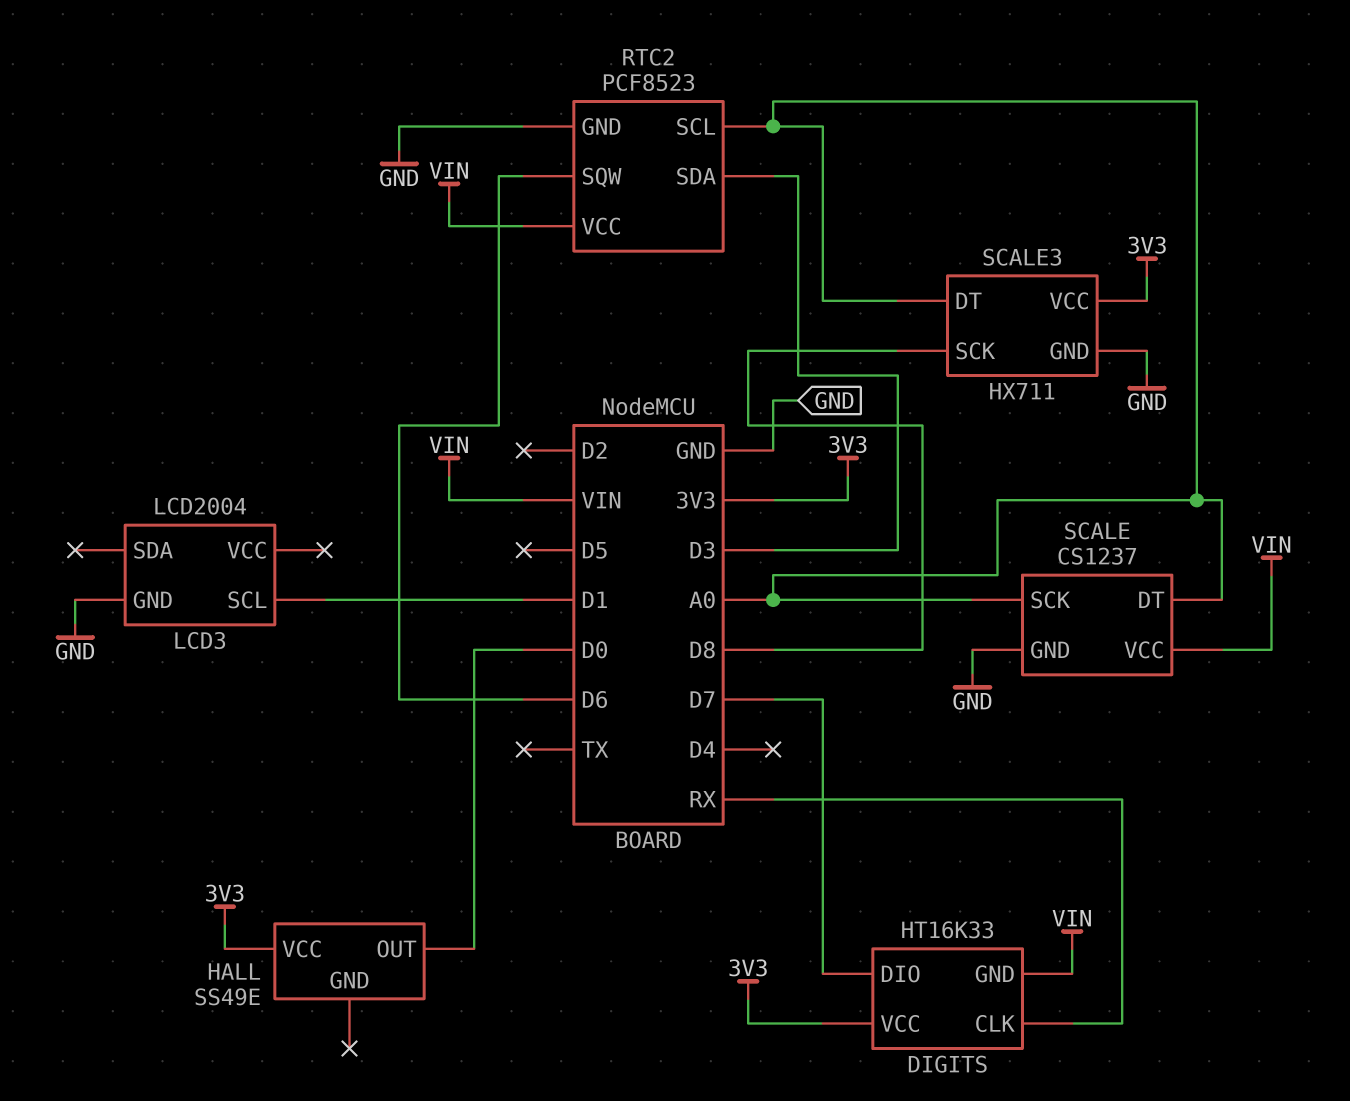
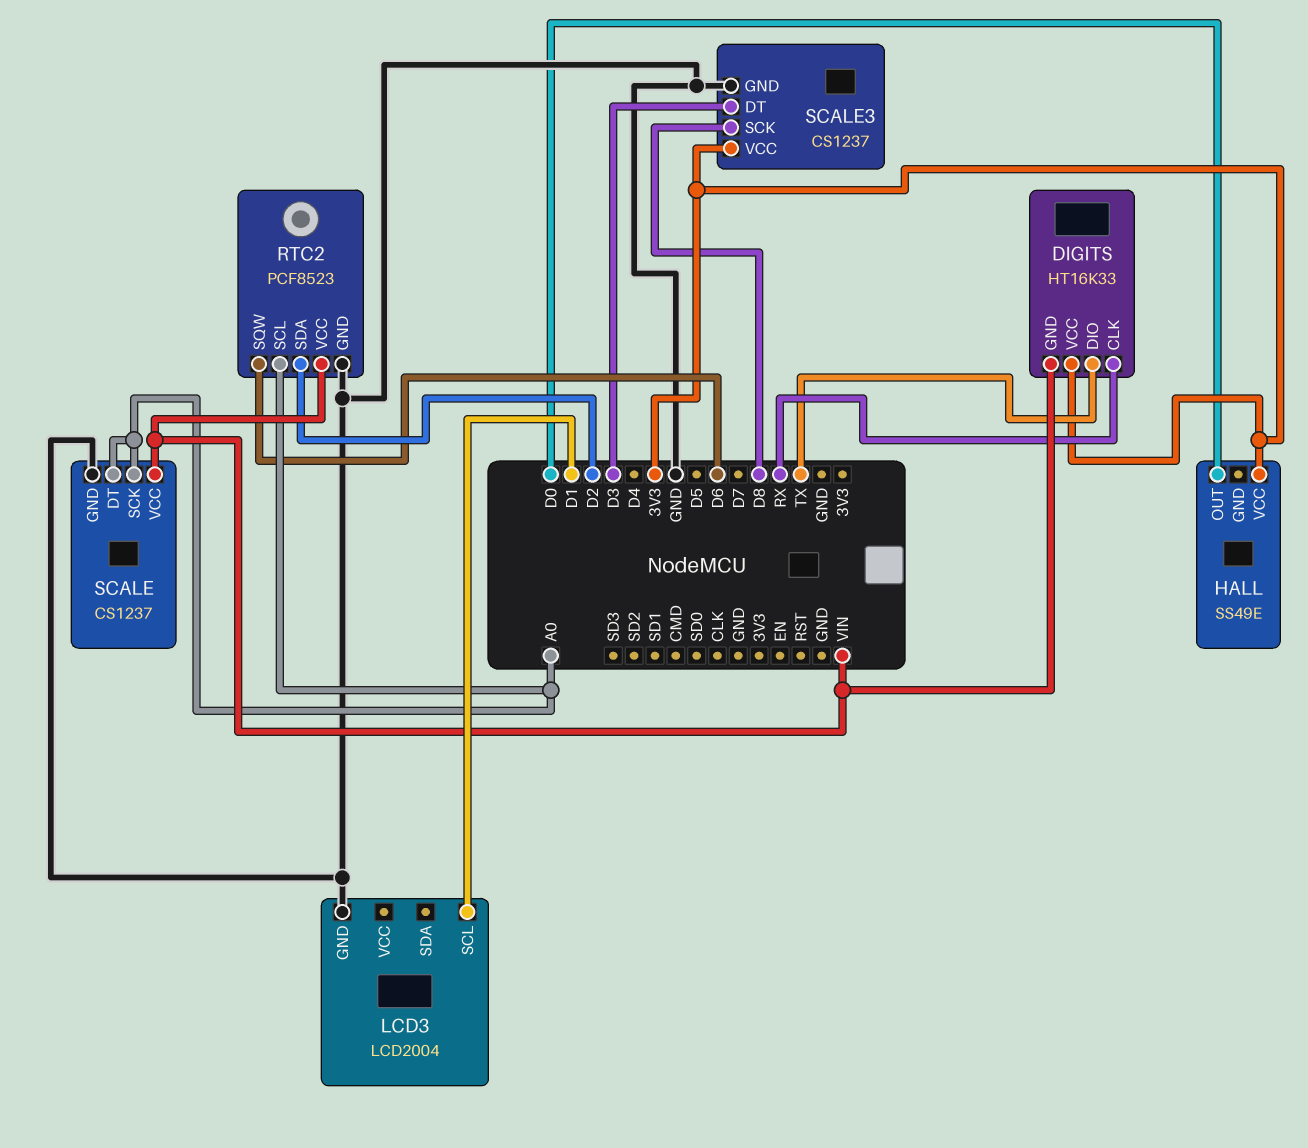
DIGITS pin DIO: D7 -> TX
RTC2 pin SDA: D3 -> D2
SCALE3: HX711 -> CS1237
SCALE3 pin DT: A0 -> D3

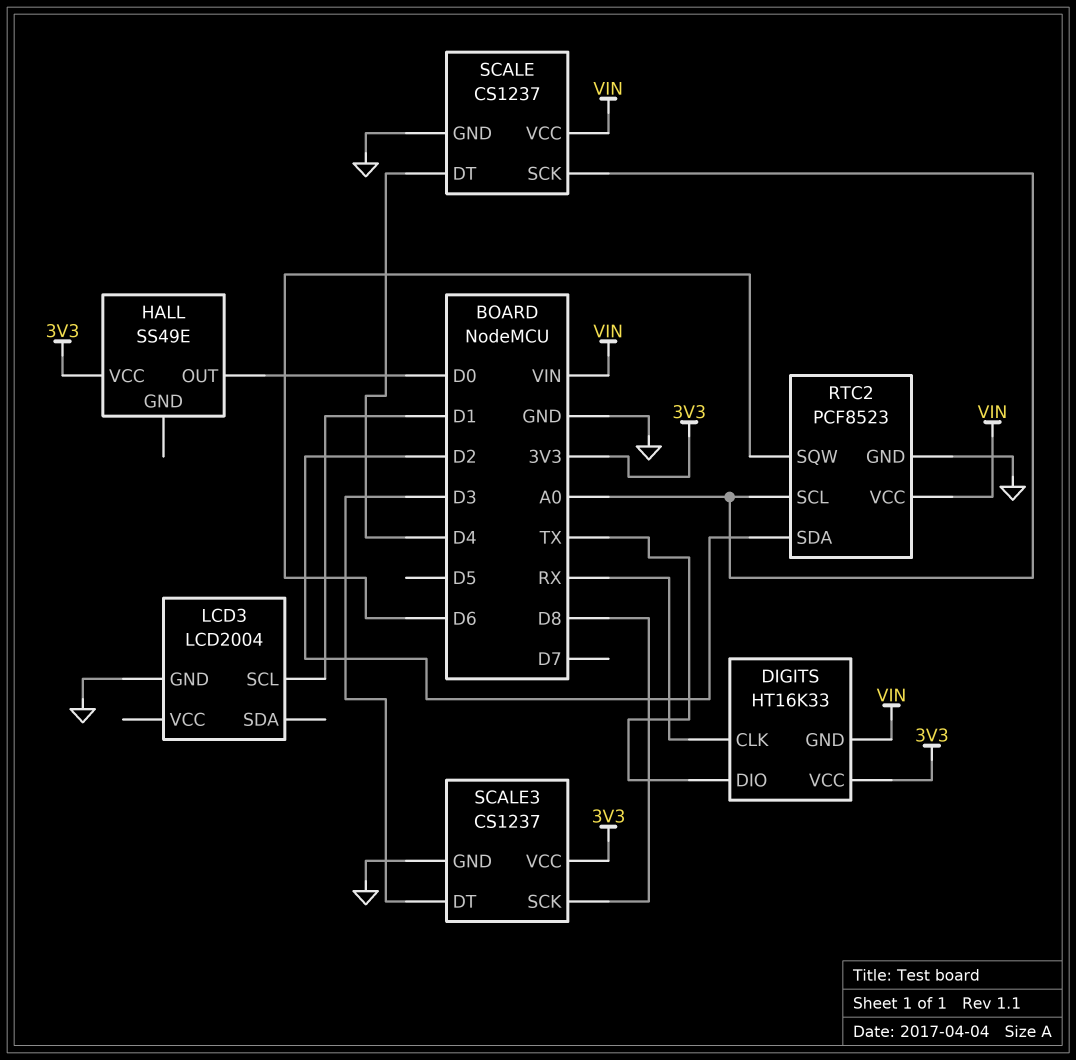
SCALE pin DT: A0 -> D4

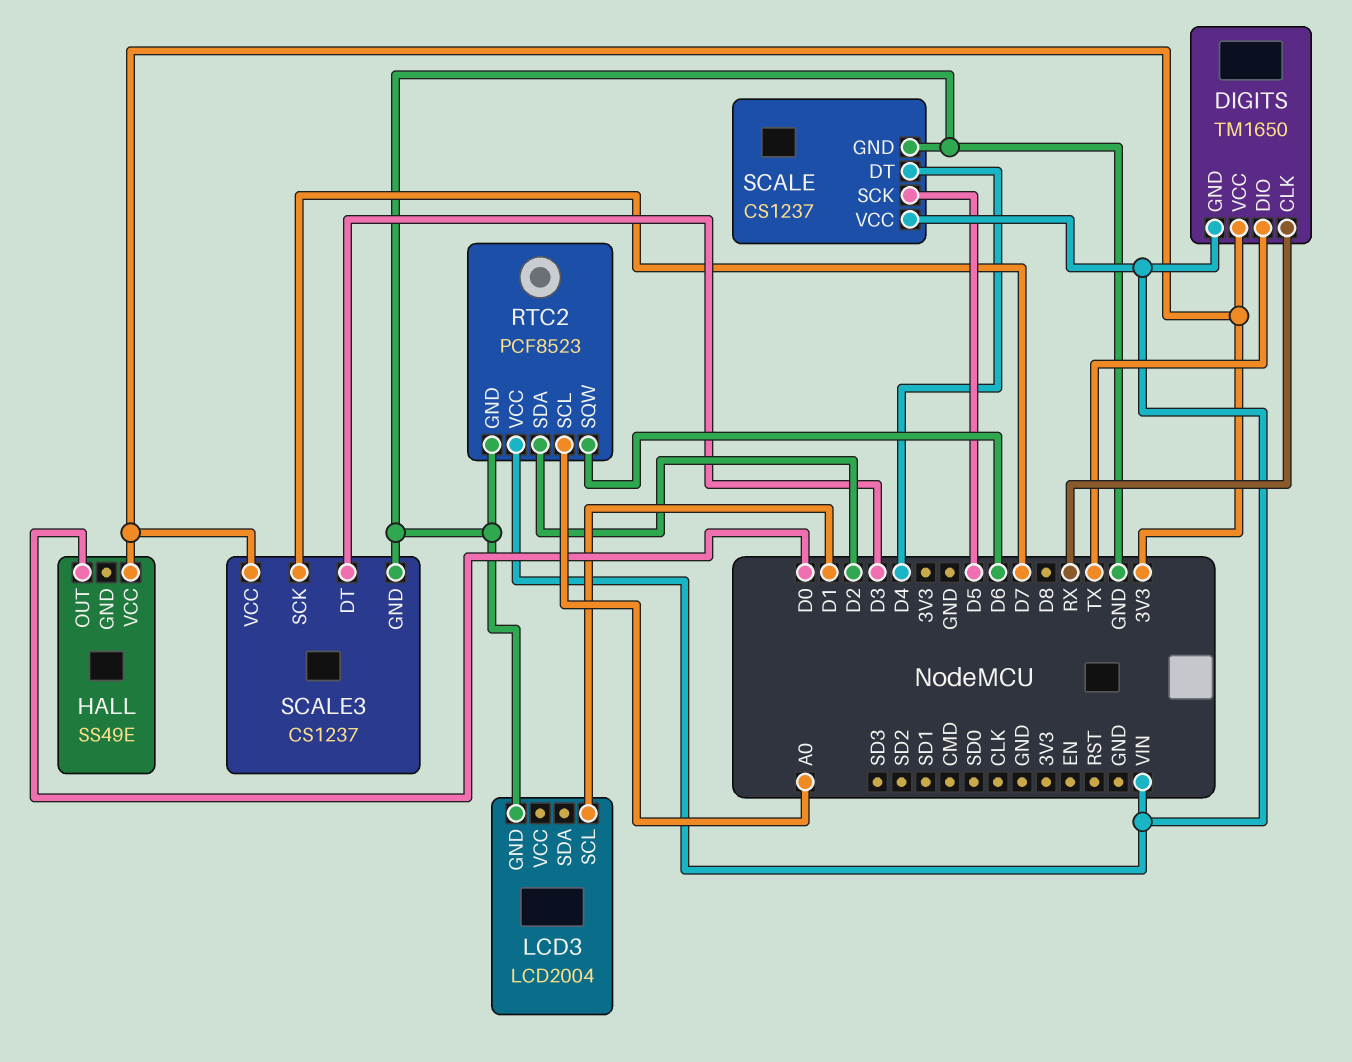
DIGITS: HT16K33 -> TM1650
SCALE pin SCK: A0 -> D5
SCALE3 pin SCK: D8 -> D7

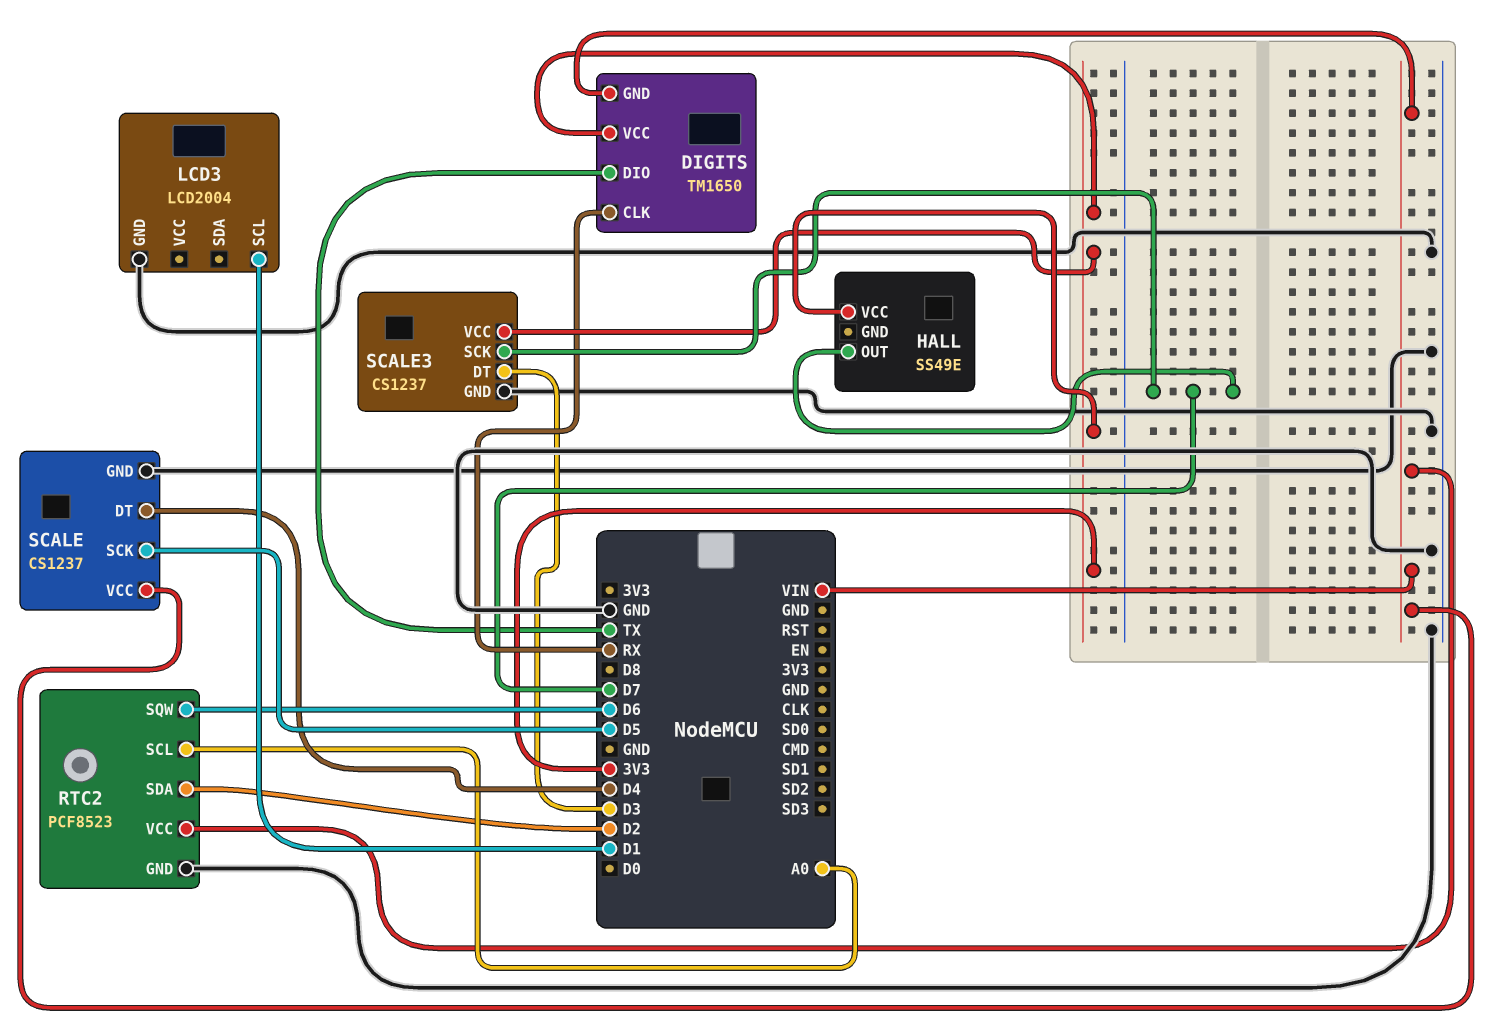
HALL pin OUT: D0 -> D7

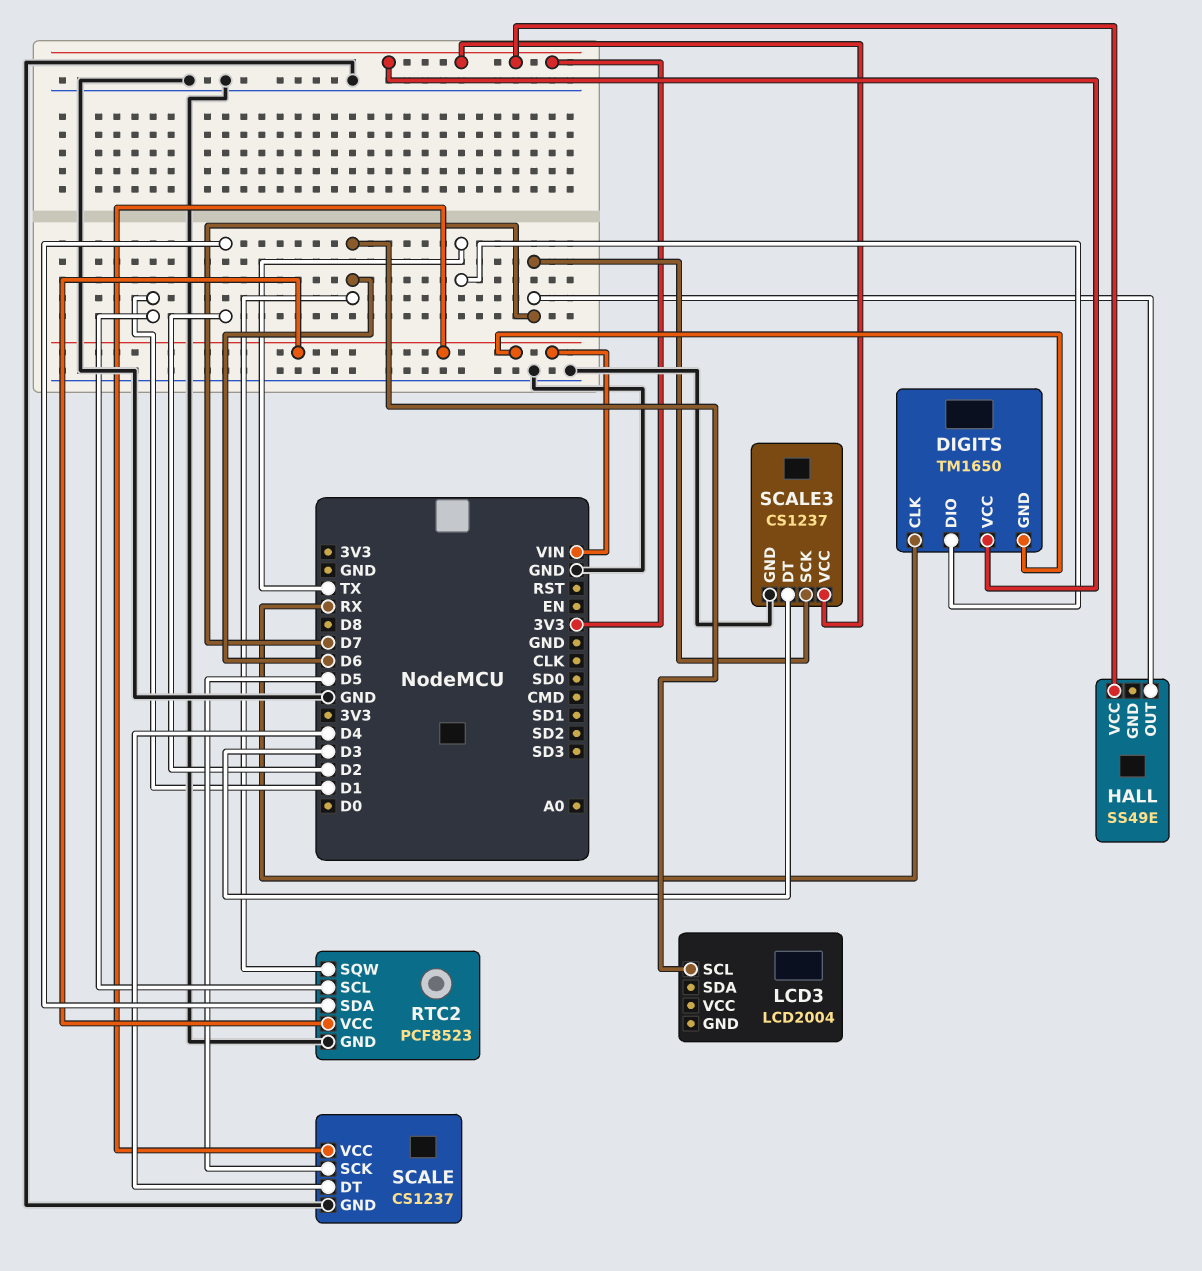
LCD3 pin GND: GND -> none
LCD3 pin SCL: D1 -> D6
RTC2 pin SCL: A0 -> D1

